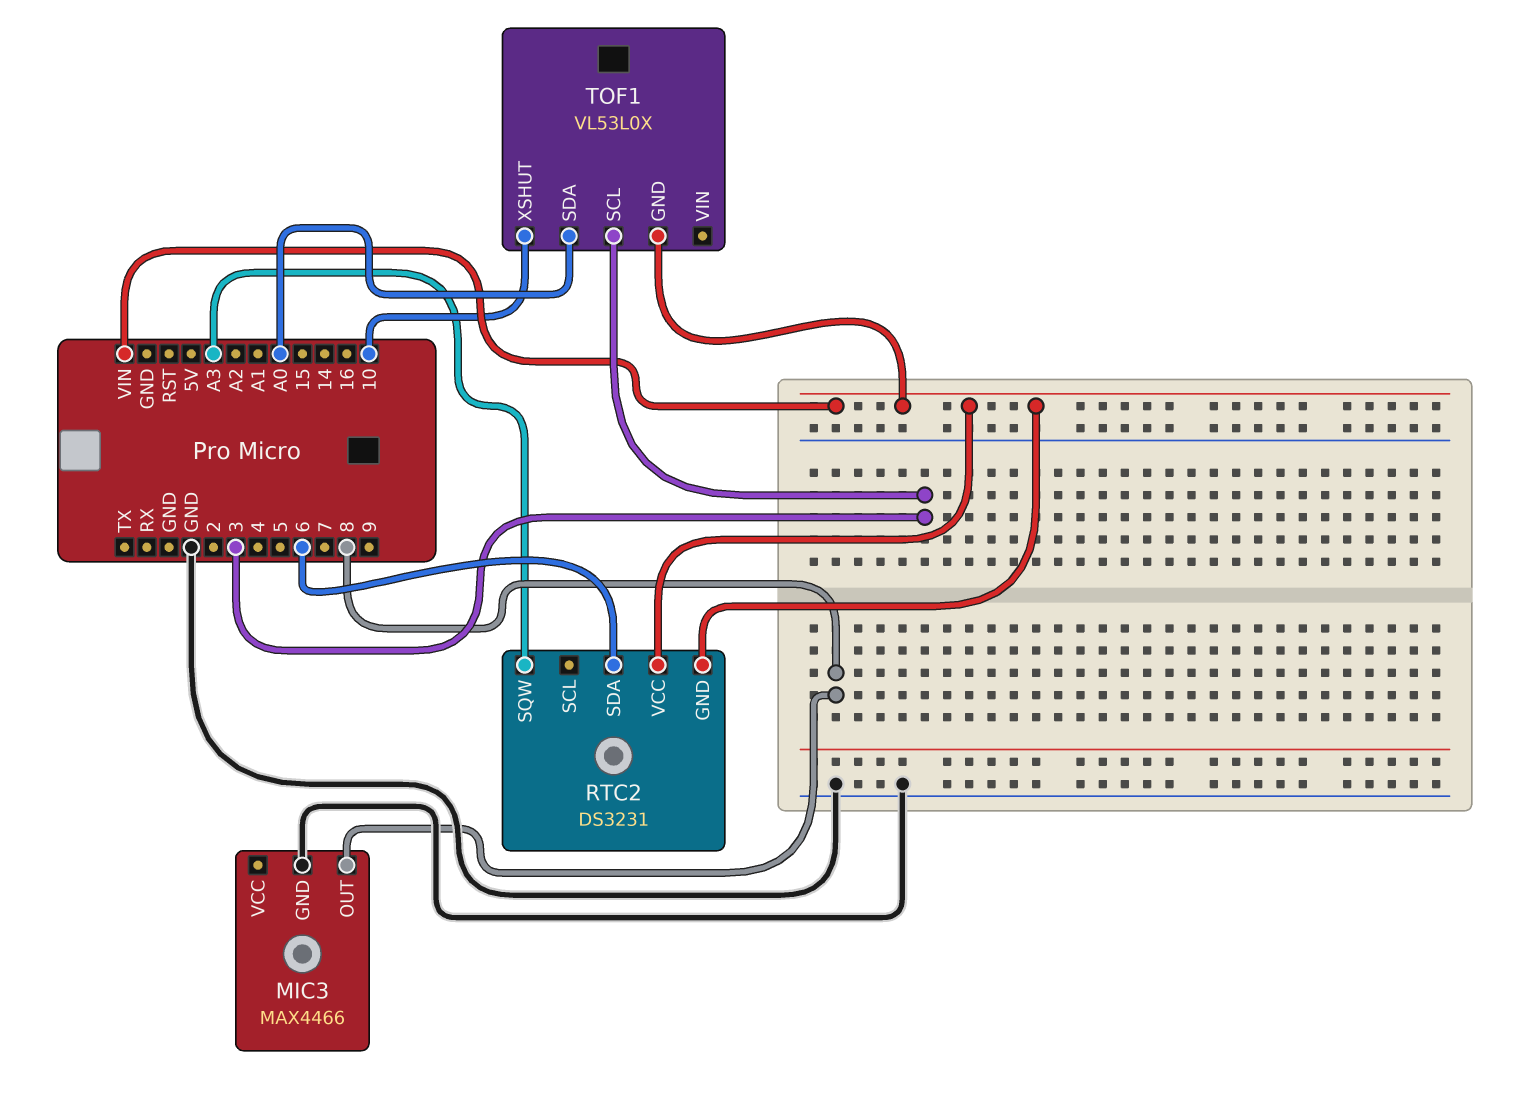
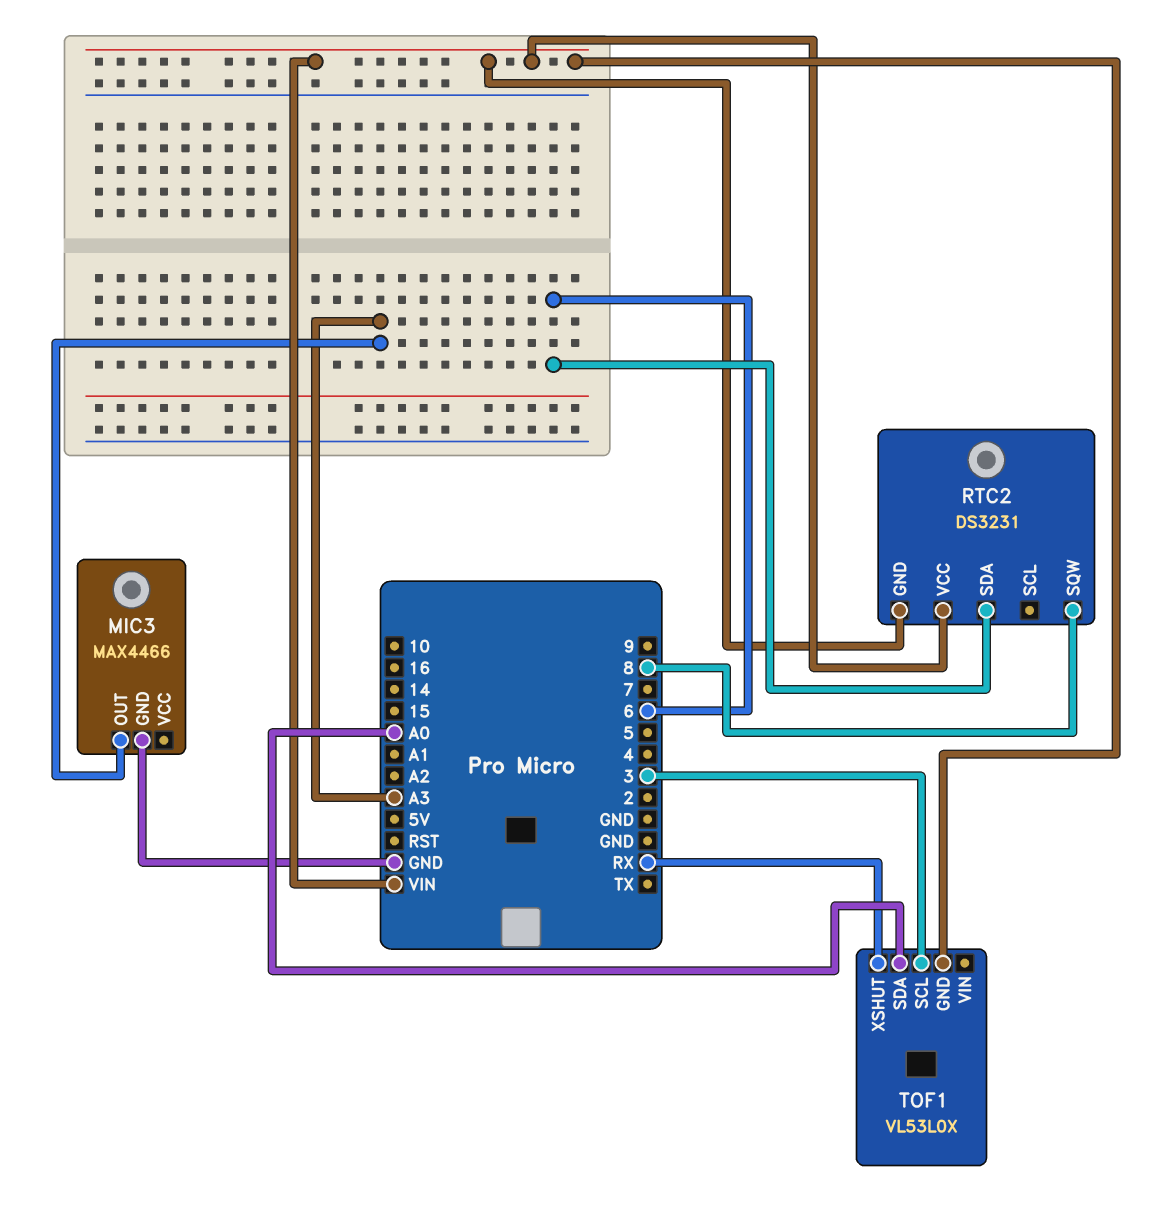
MIC3 pin OUT: 8 -> A3
RTC2 pin SQW: A3 -> 8
TOF1 pin XSHUT: 10 -> RX

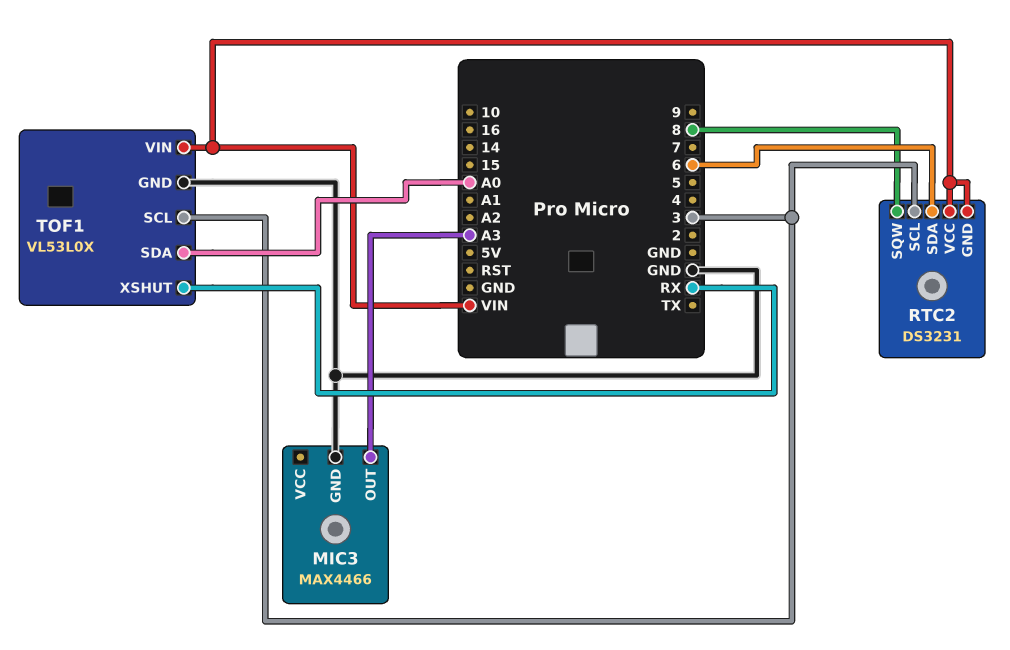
RTC2 pin SCL: none -> 3
TOF1 pin GND: VIN -> GND
TOF1 pin VIN: none -> VIN

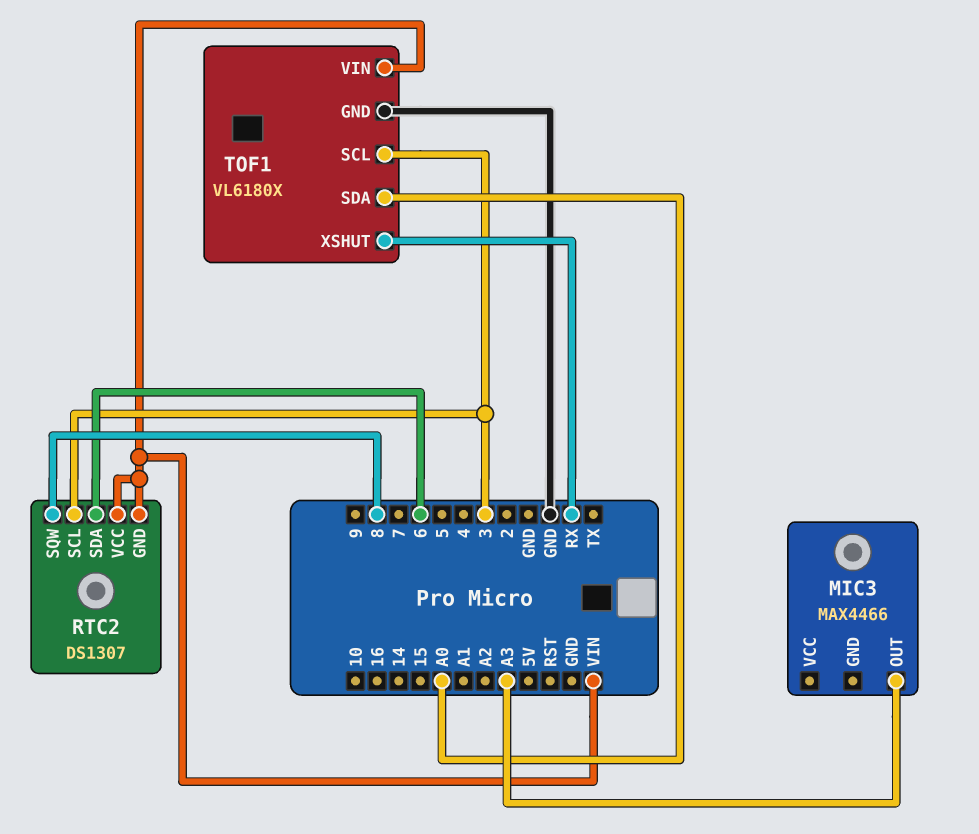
MIC3 pin GND: GND -> none
RTC2: DS3231 -> DS1307
TOF1: VL53L0X -> VL6180X

